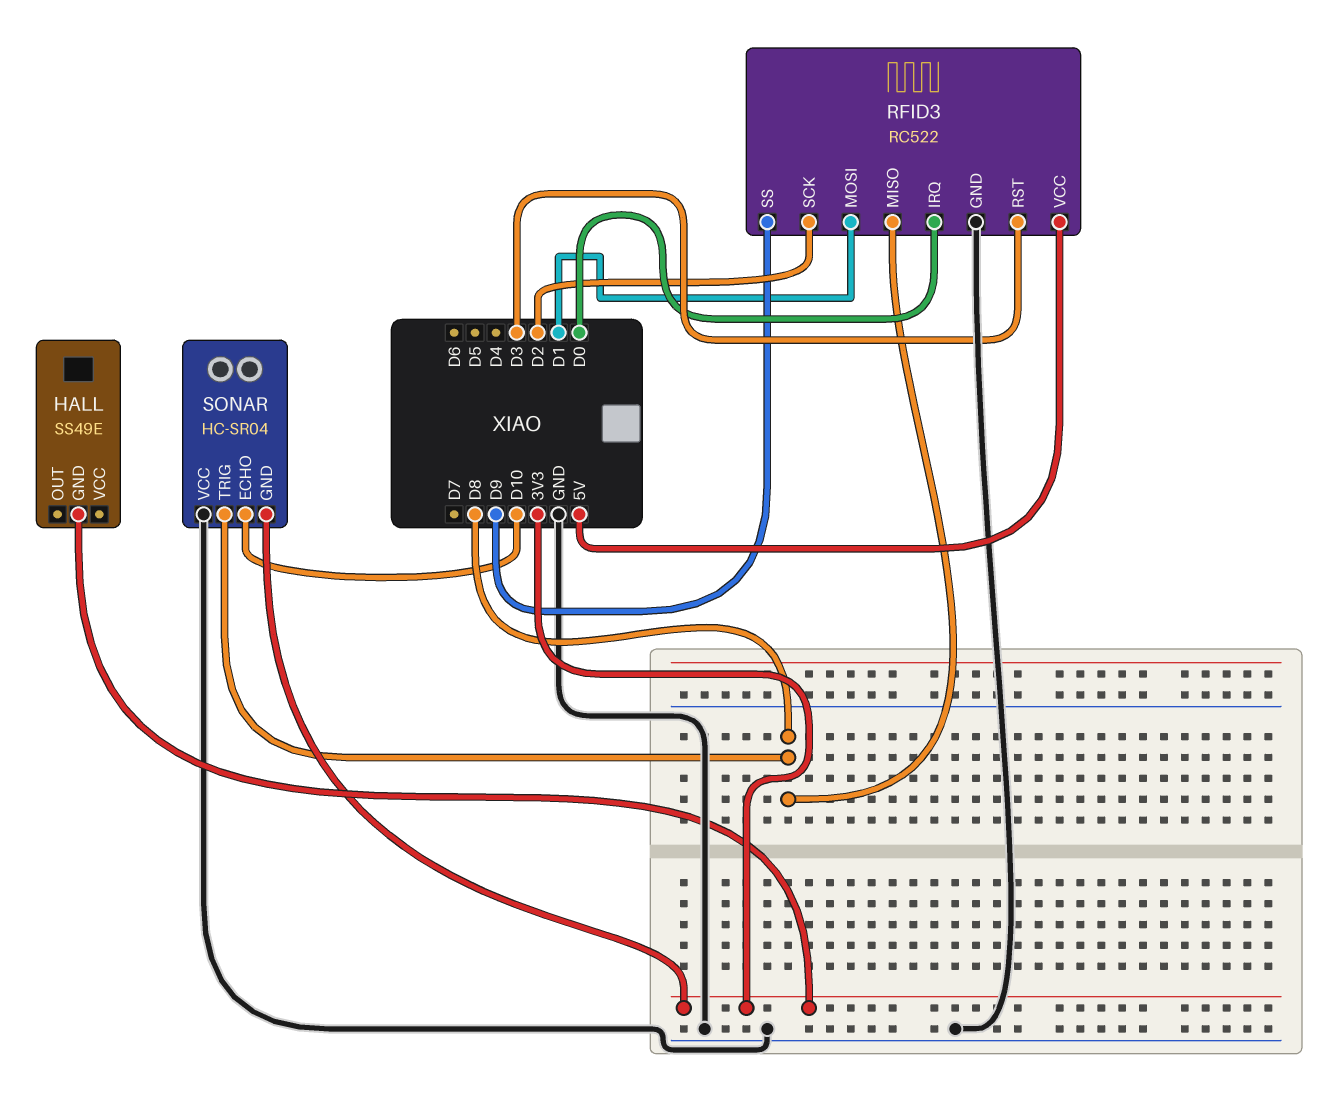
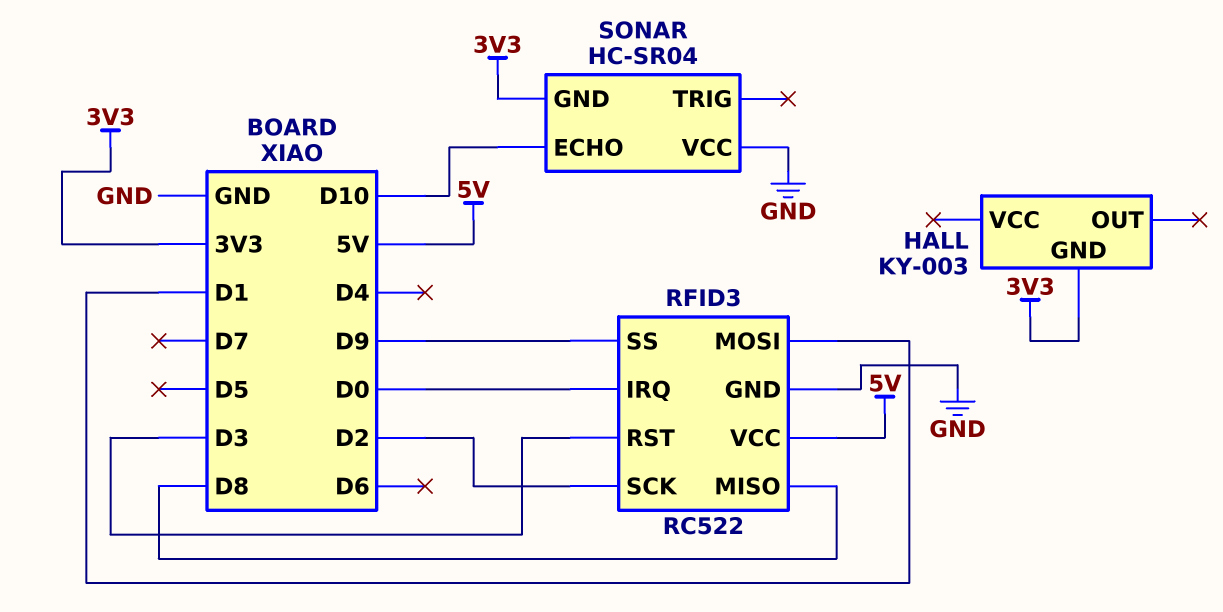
HALL: SS49E -> KY-003
SONAR pin TRIG: D8 -> none

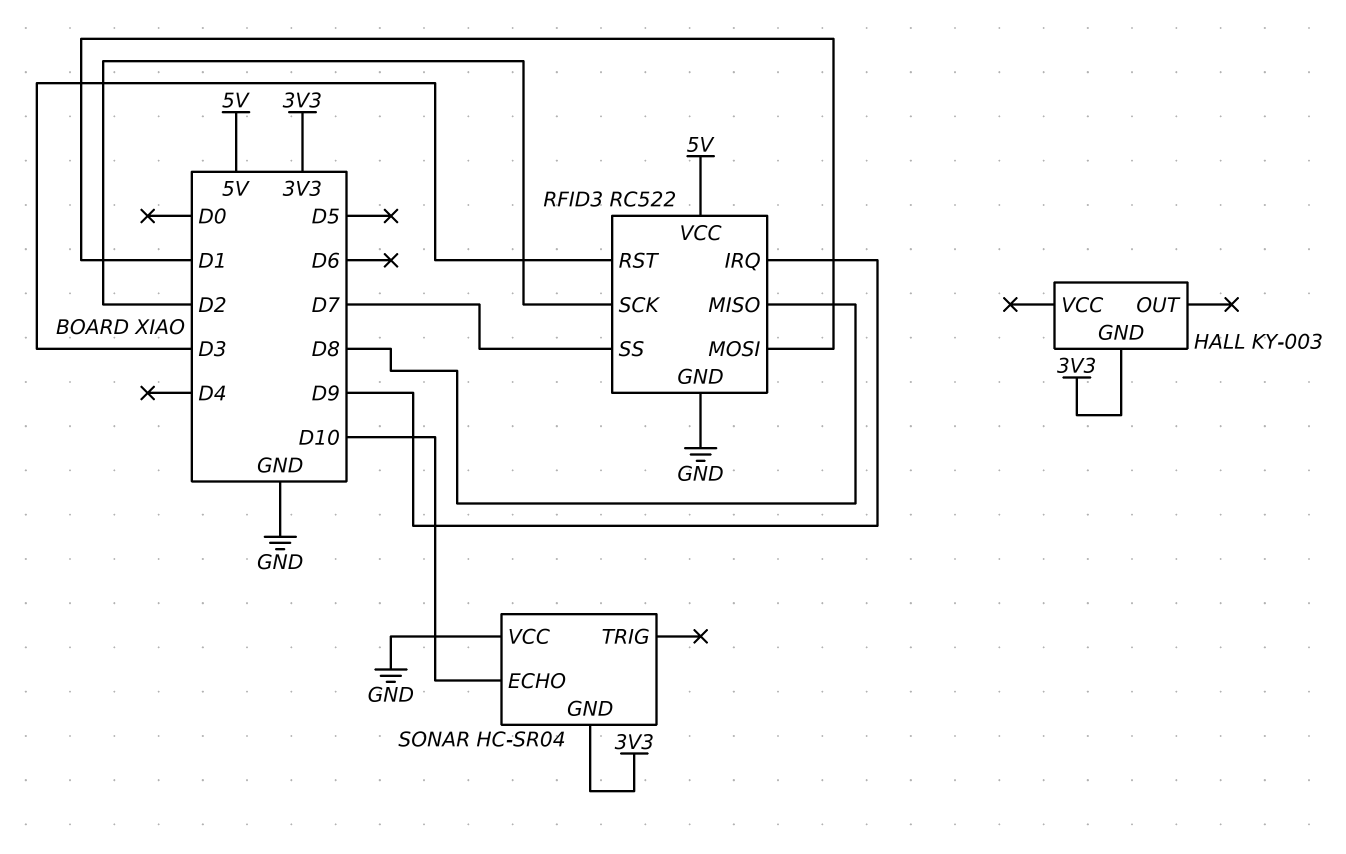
RFID3 pin IRQ: D0 -> D9
RFID3 pin SS: D9 -> D7

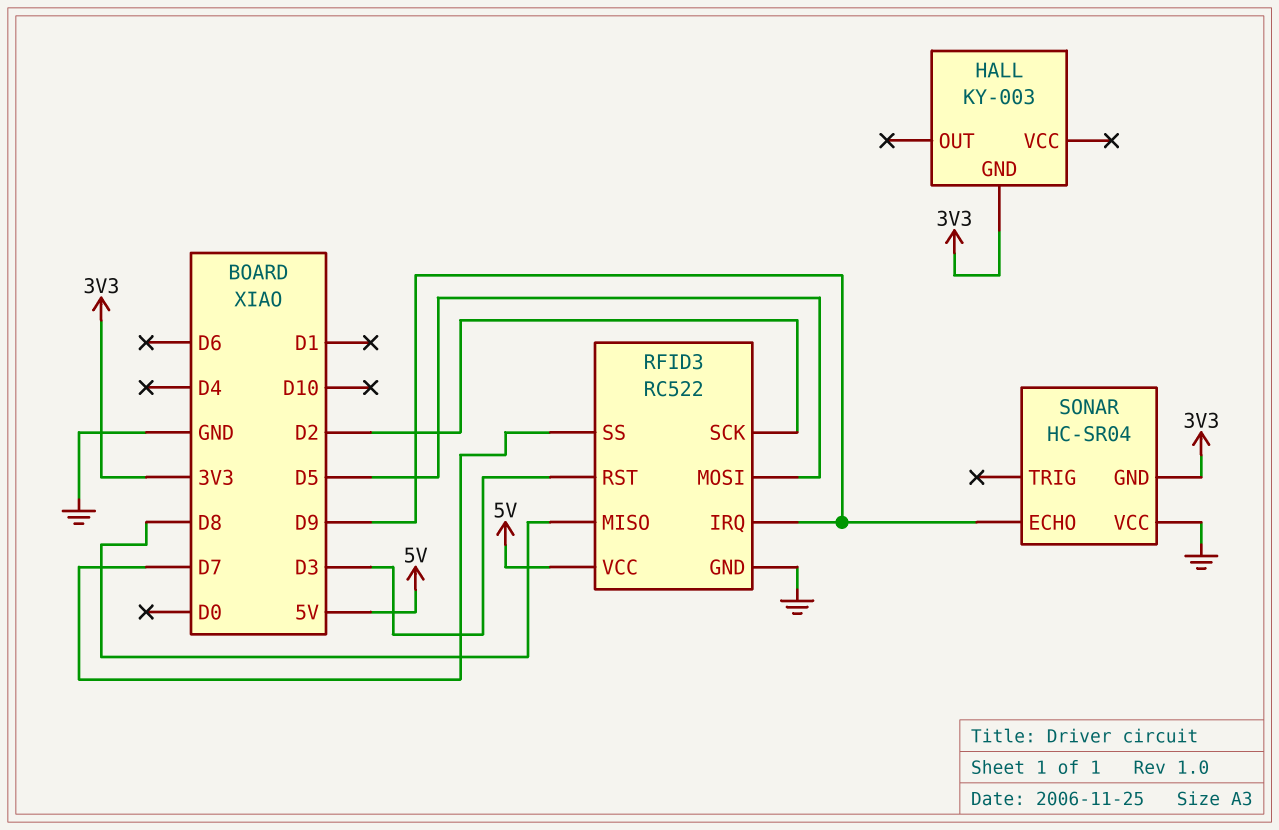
RFID3 pin MOSI: D1 -> D5
SONAR pin ECHO: D10 -> D9

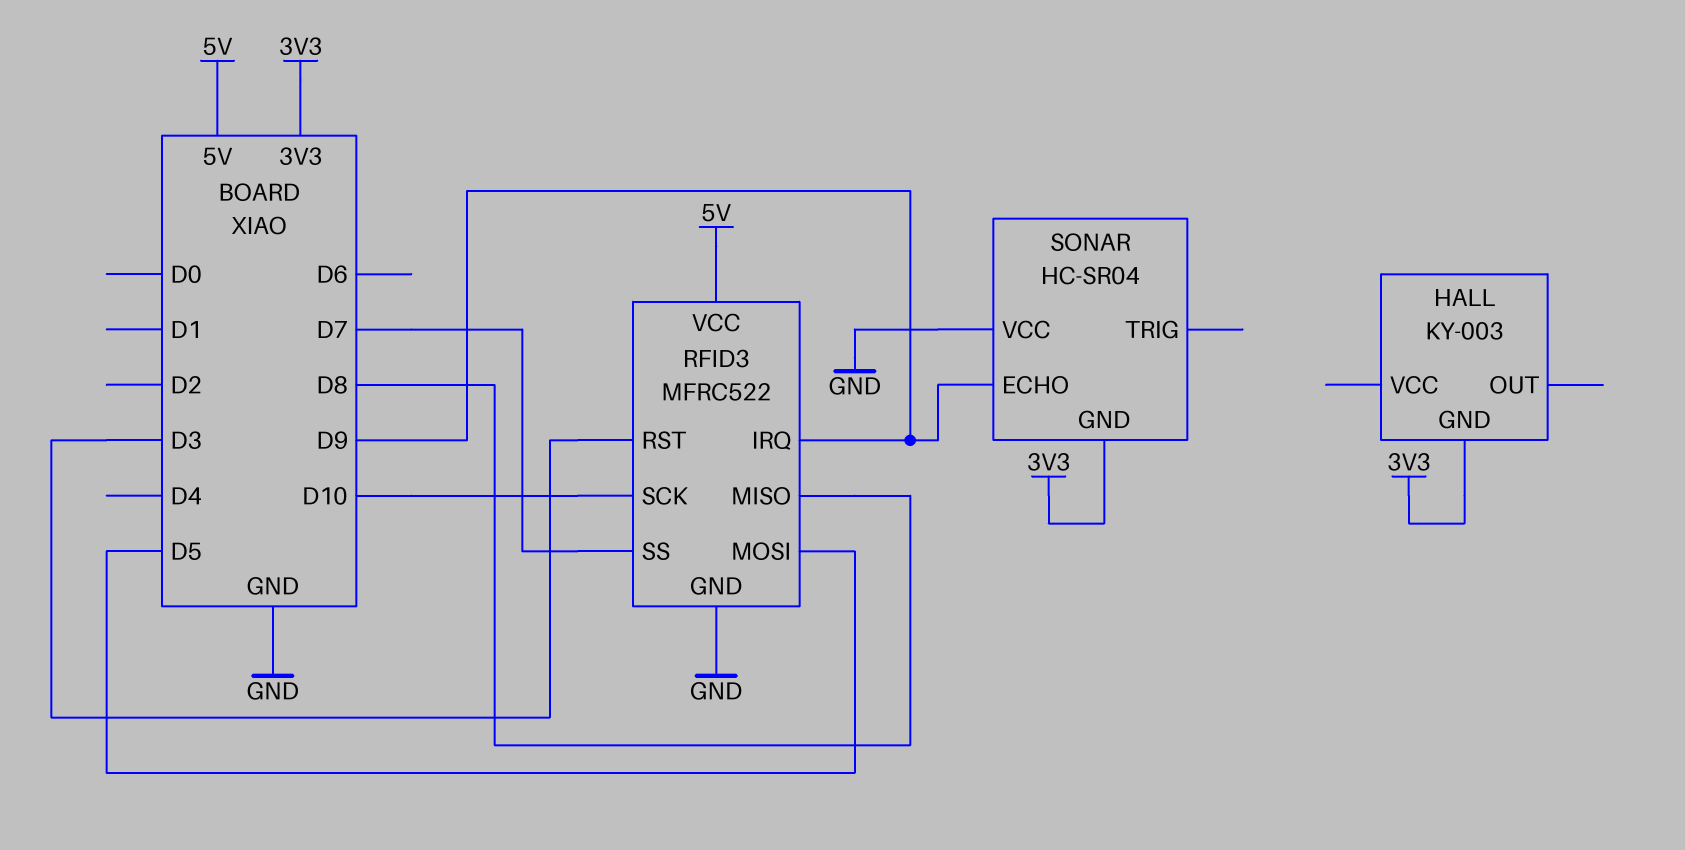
RFID3: RC522 -> MFRC522
RFID3 pin SCK: D2 -> D10

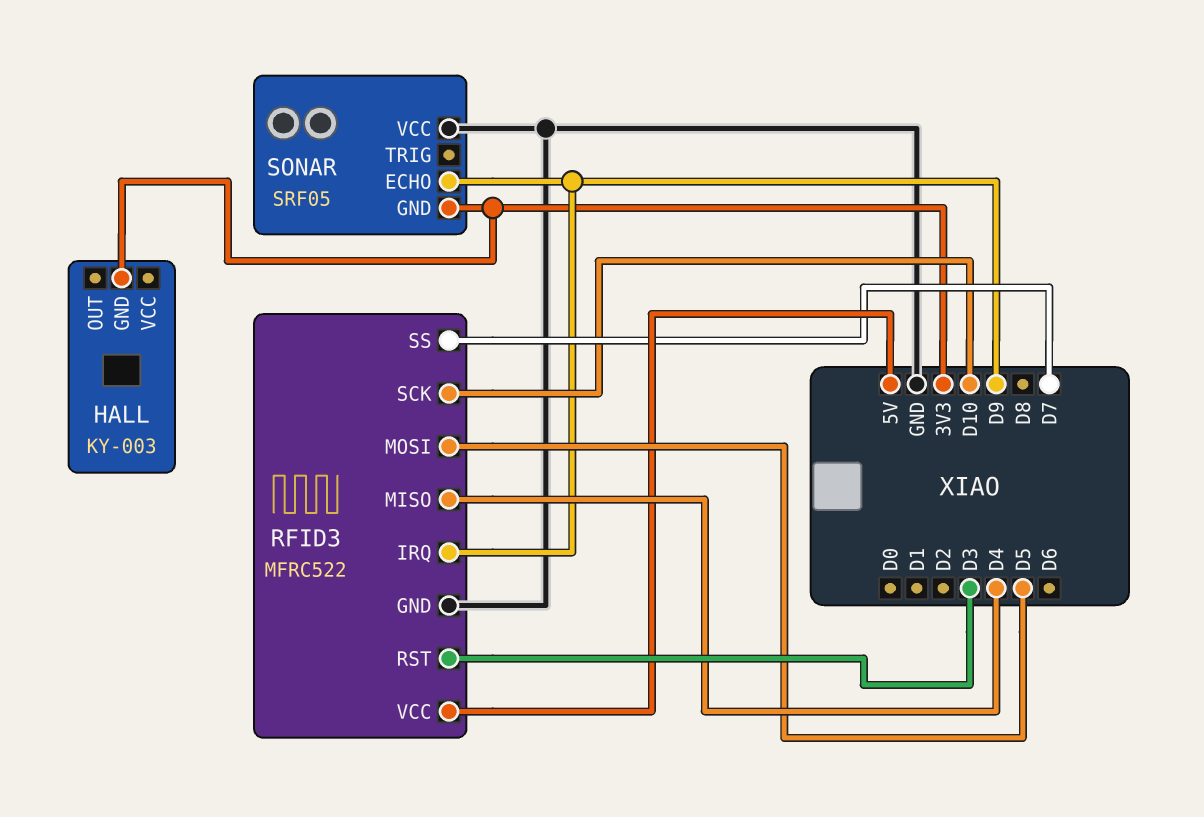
RFID3 pin MISO: D8 -> D4
SONAR: HC-SR04 -> SRF05

